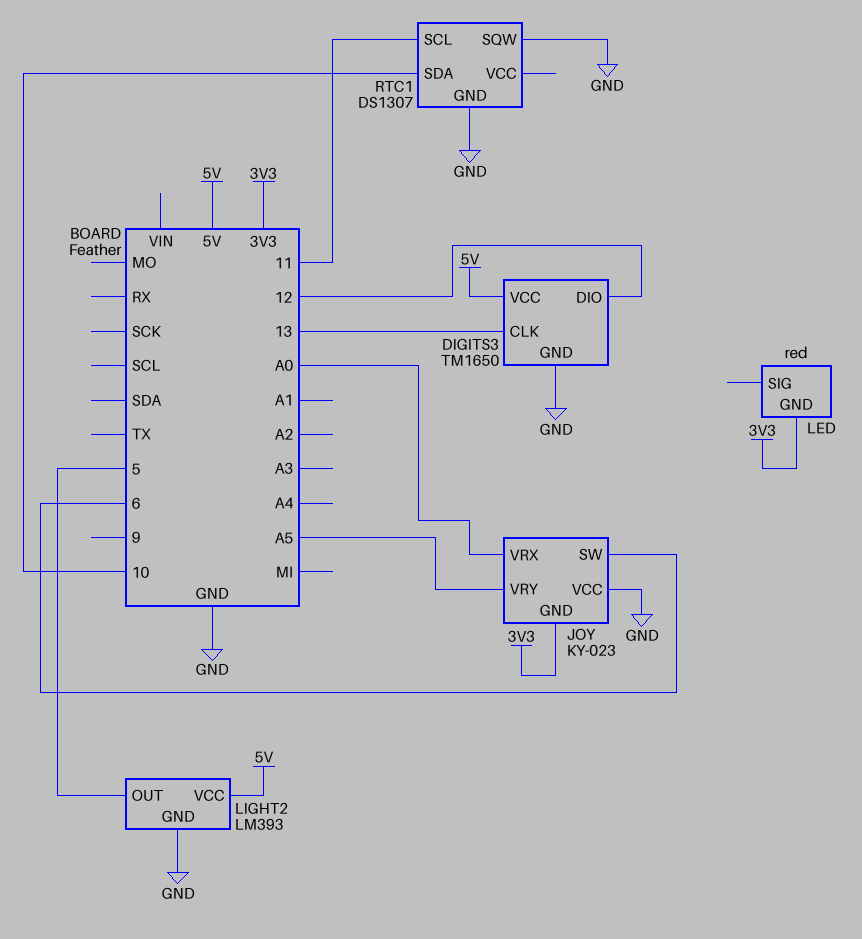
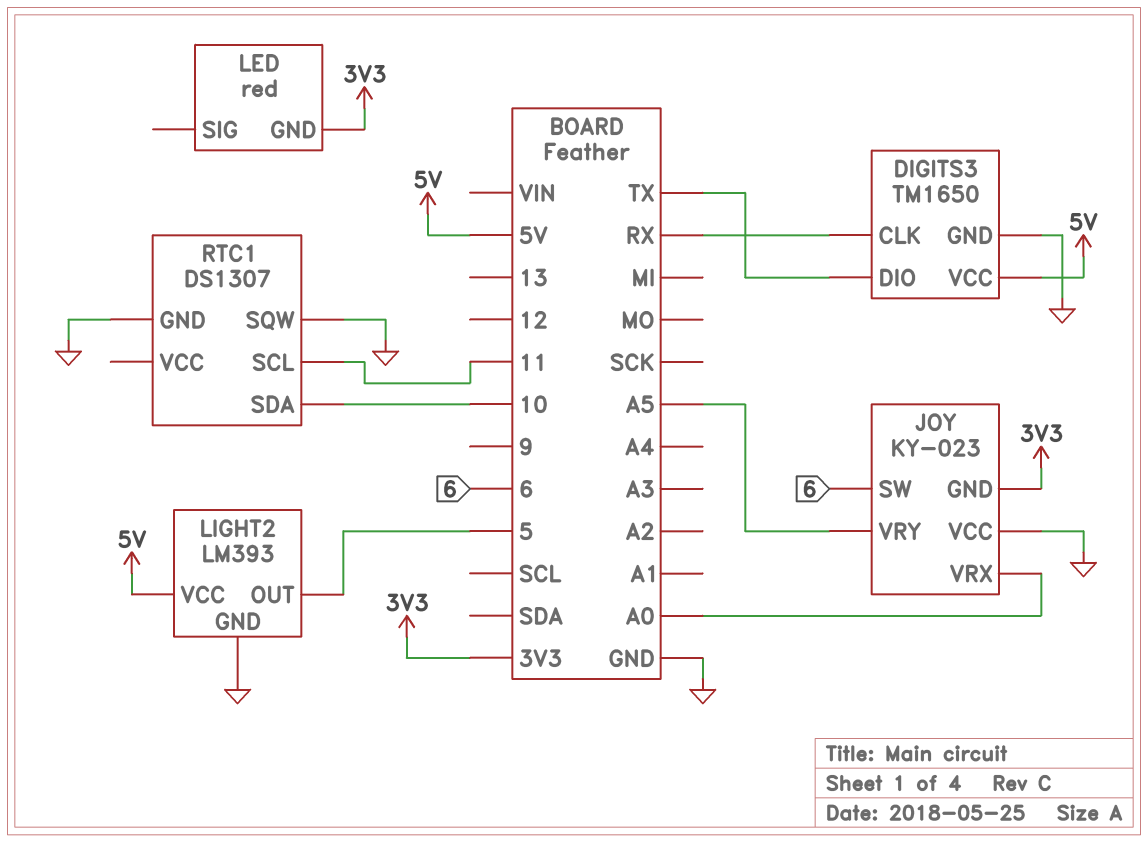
DIGITS3 pin CLK: 13 -> RX
DIGITS3 pin DIO: 12 -> TX

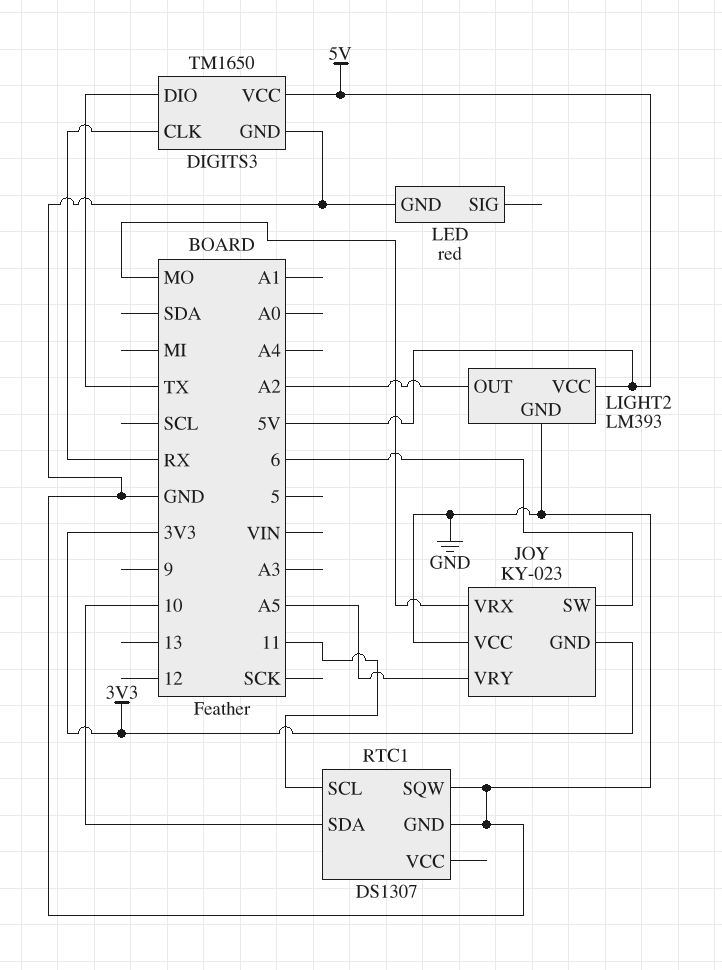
JOY pin VRX: A0 -> MO
LED pin GND: 3V3 -> GND
LIGHT2 pin OUT: 5 -> A2

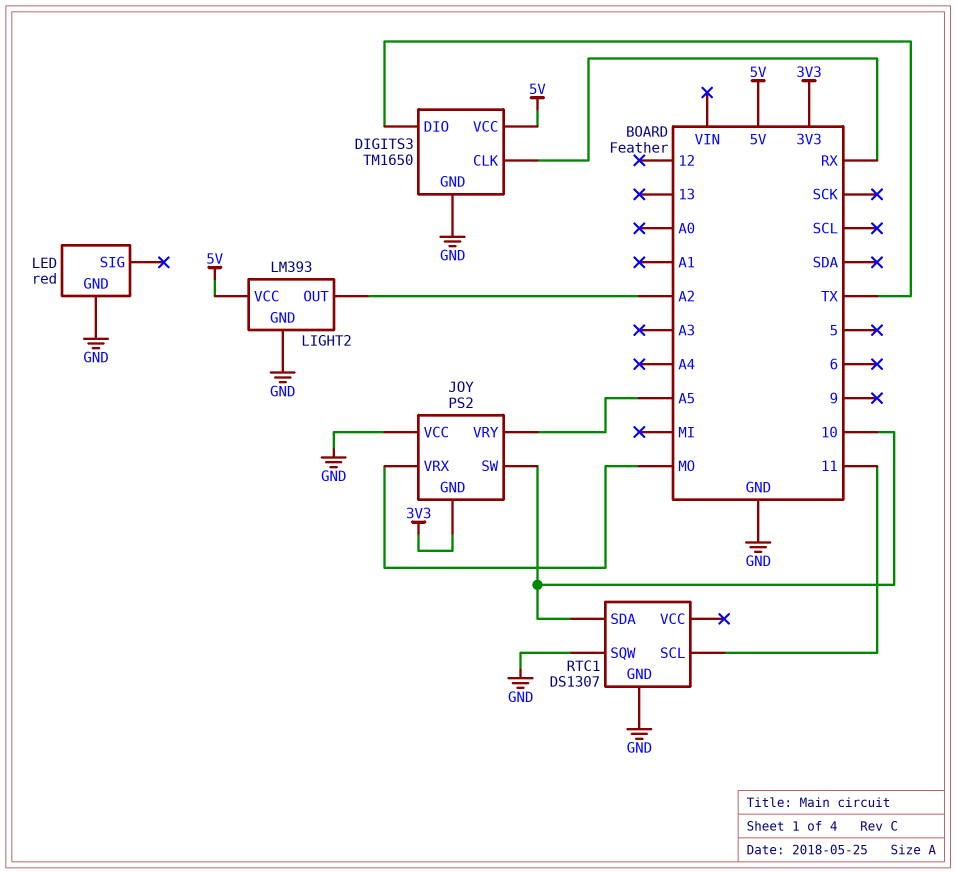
JOY: KY-023 -> PS2
JOY pin SW: 6 -> 10

